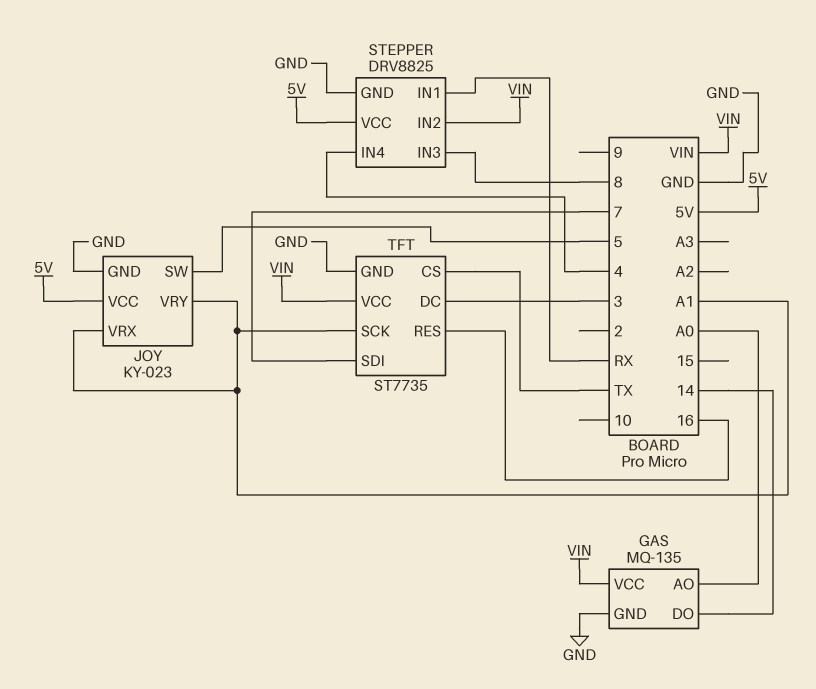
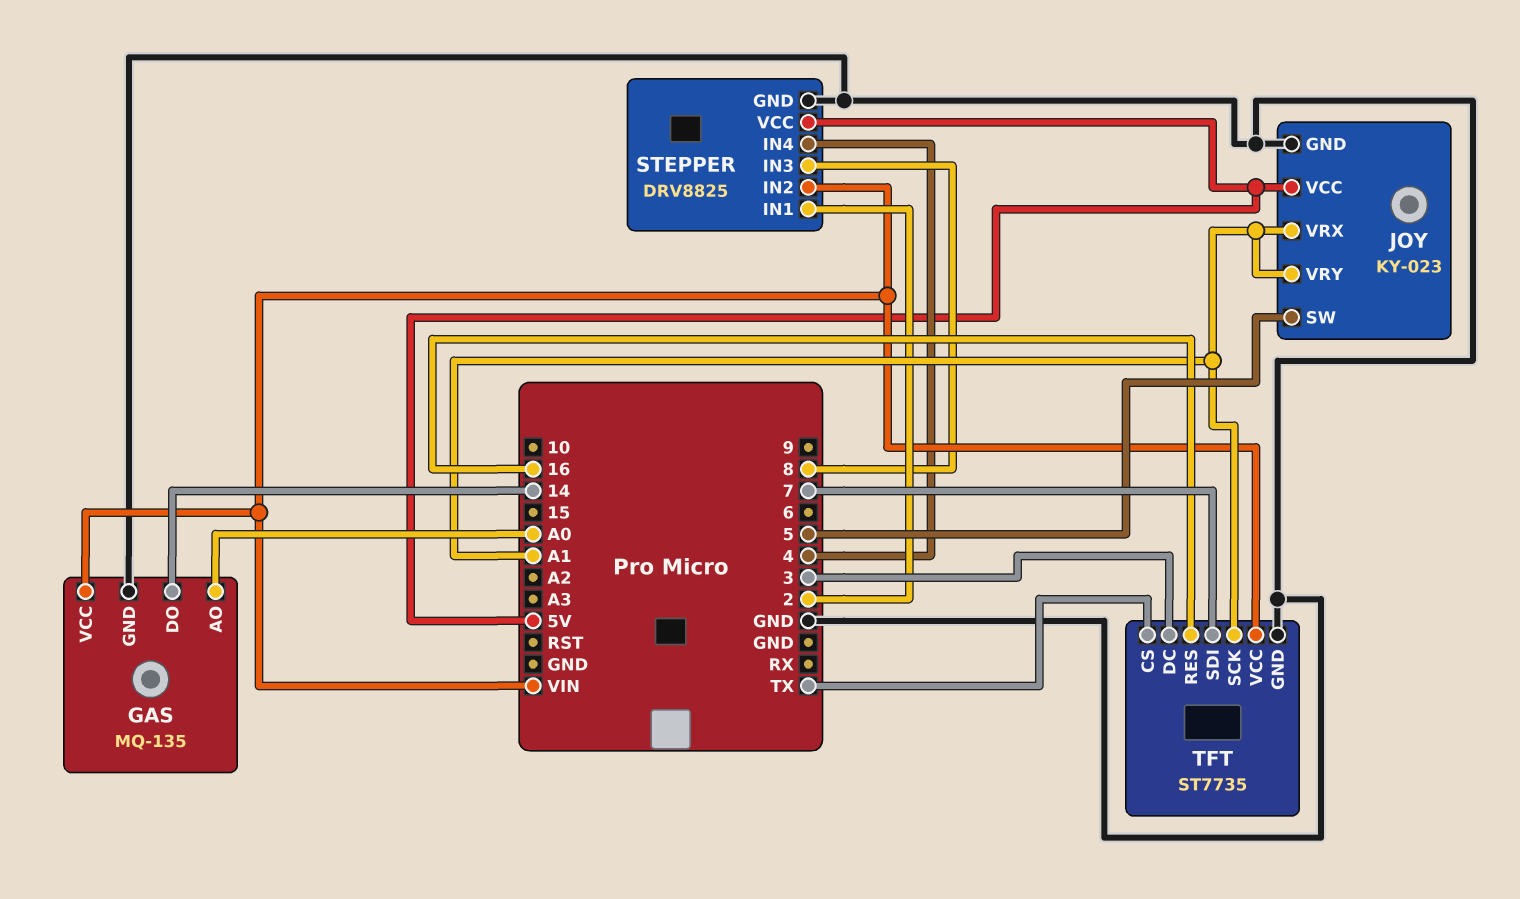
STEPPER pin IN1: RX -> 2

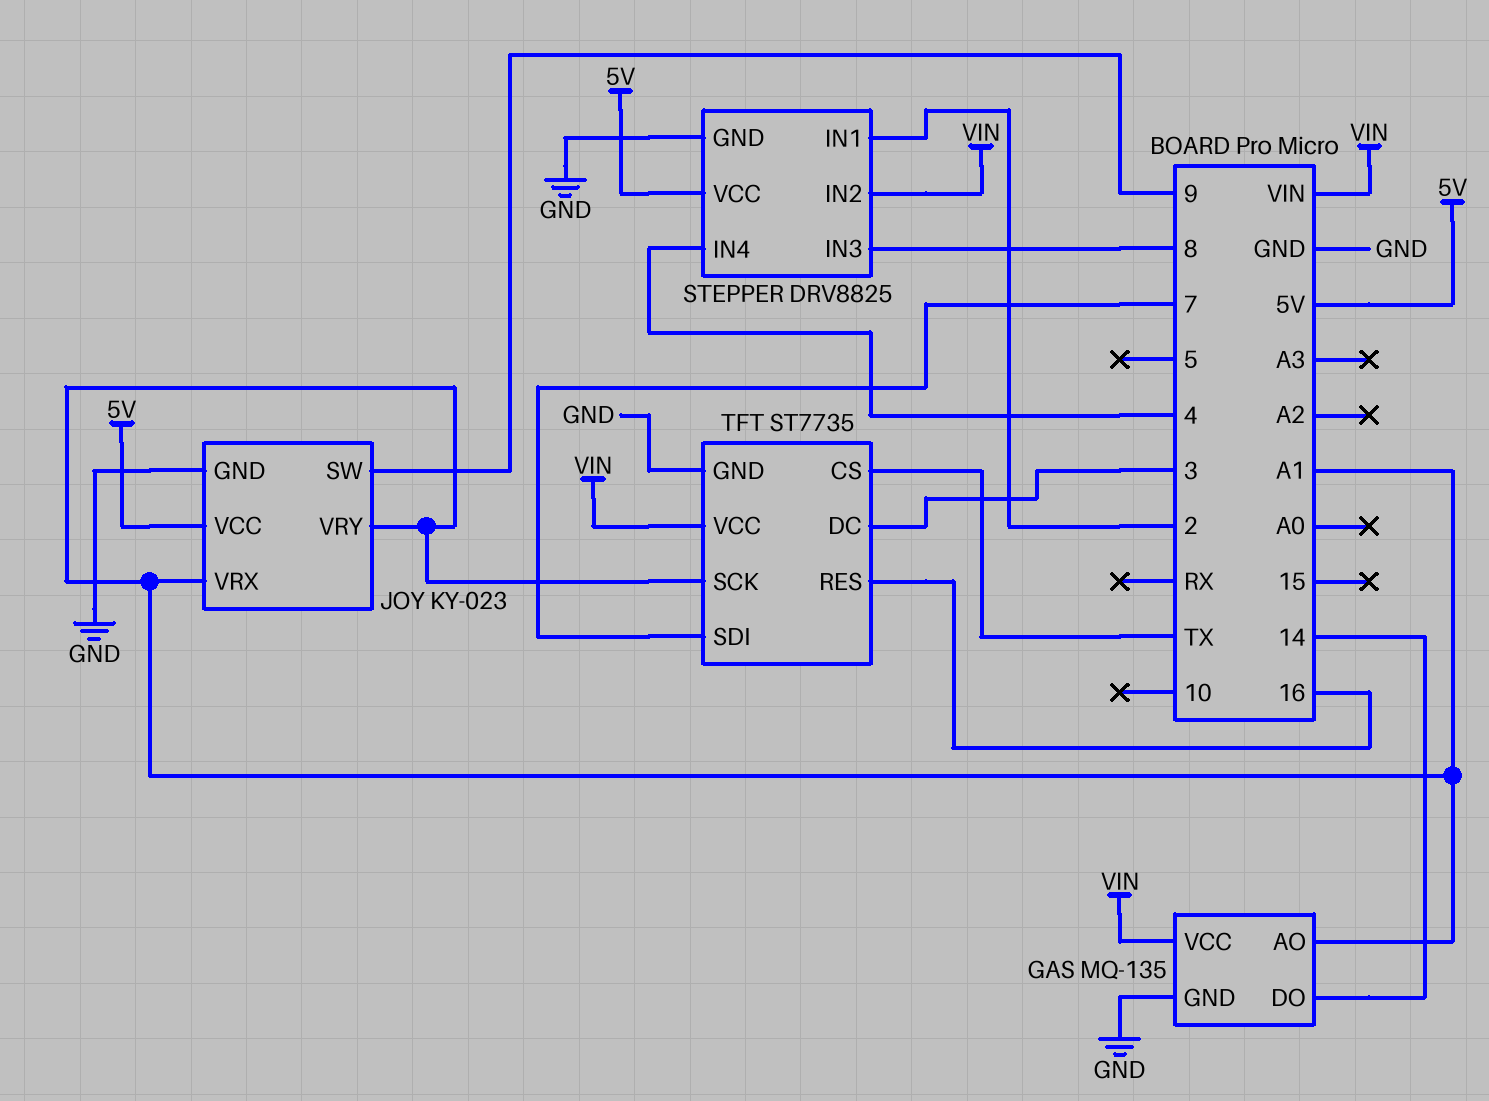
GAS pin AO: A0 -> A1
JOY pin SW: 5 -> 9

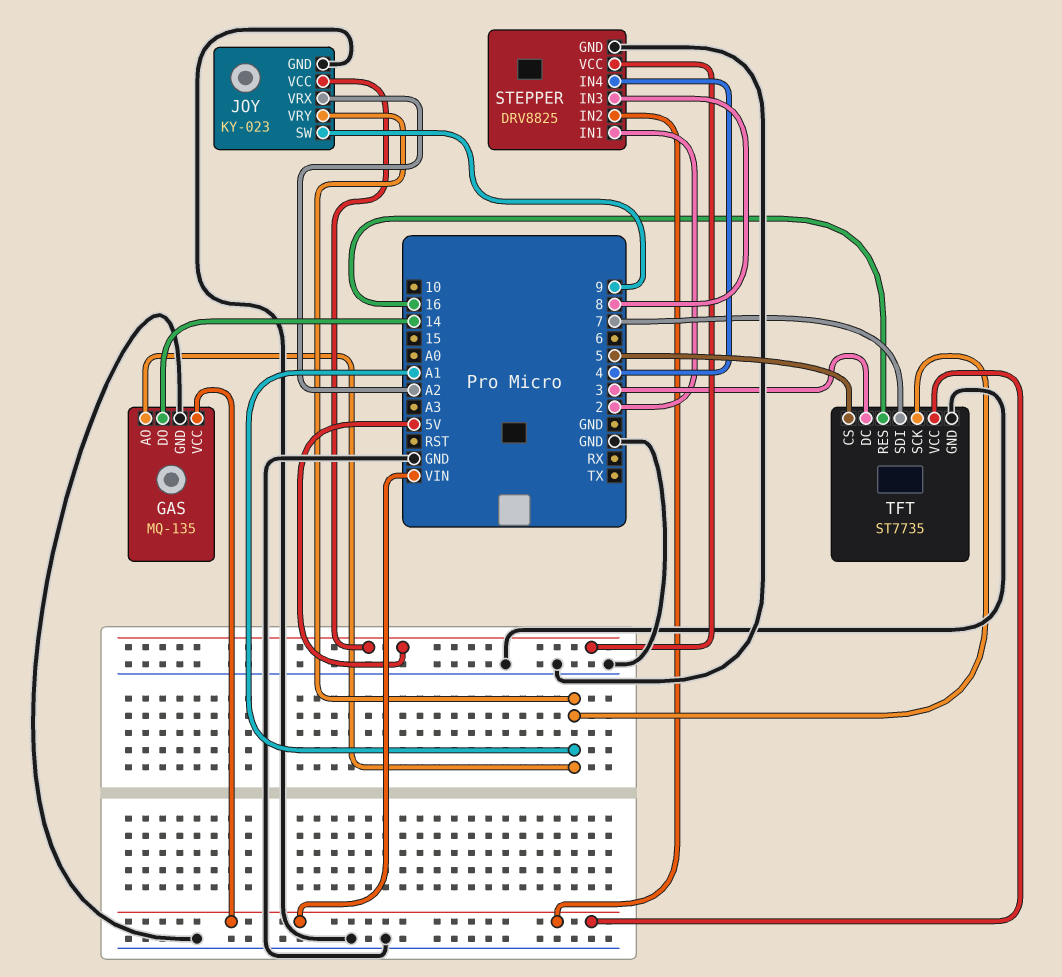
JOY pin VRX: A1 -> A2
TFT pin CS: TX -> 5

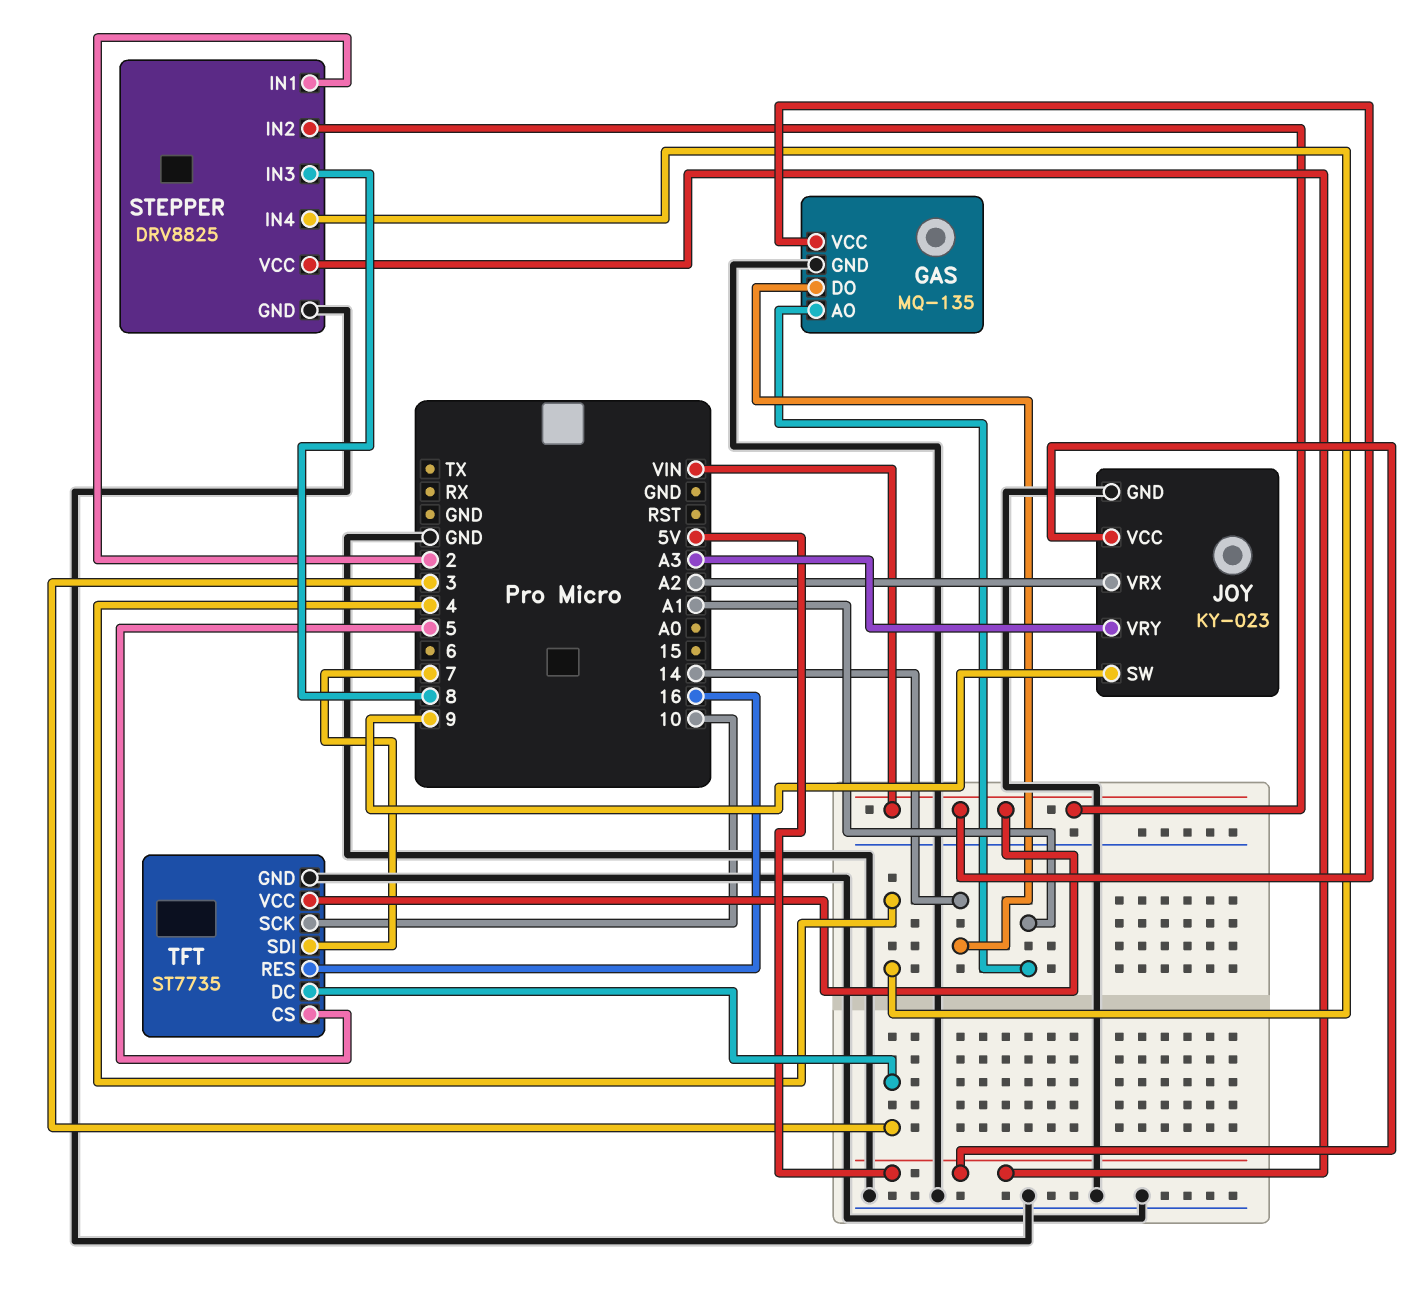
JOY pin VRY: A1 -> A3
TFT pin SCK: A1 -> 10

